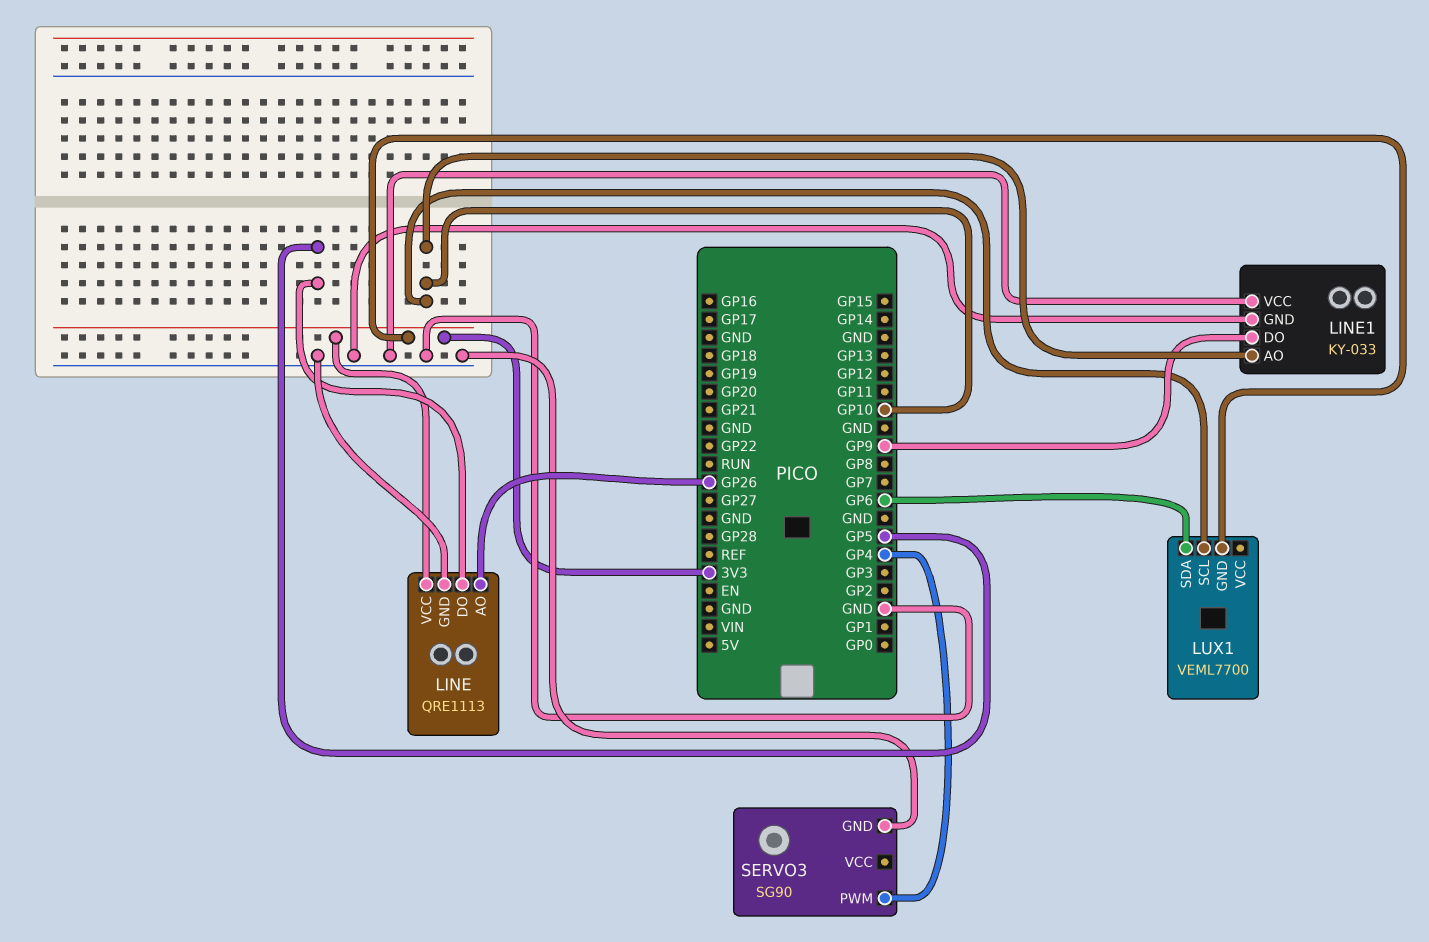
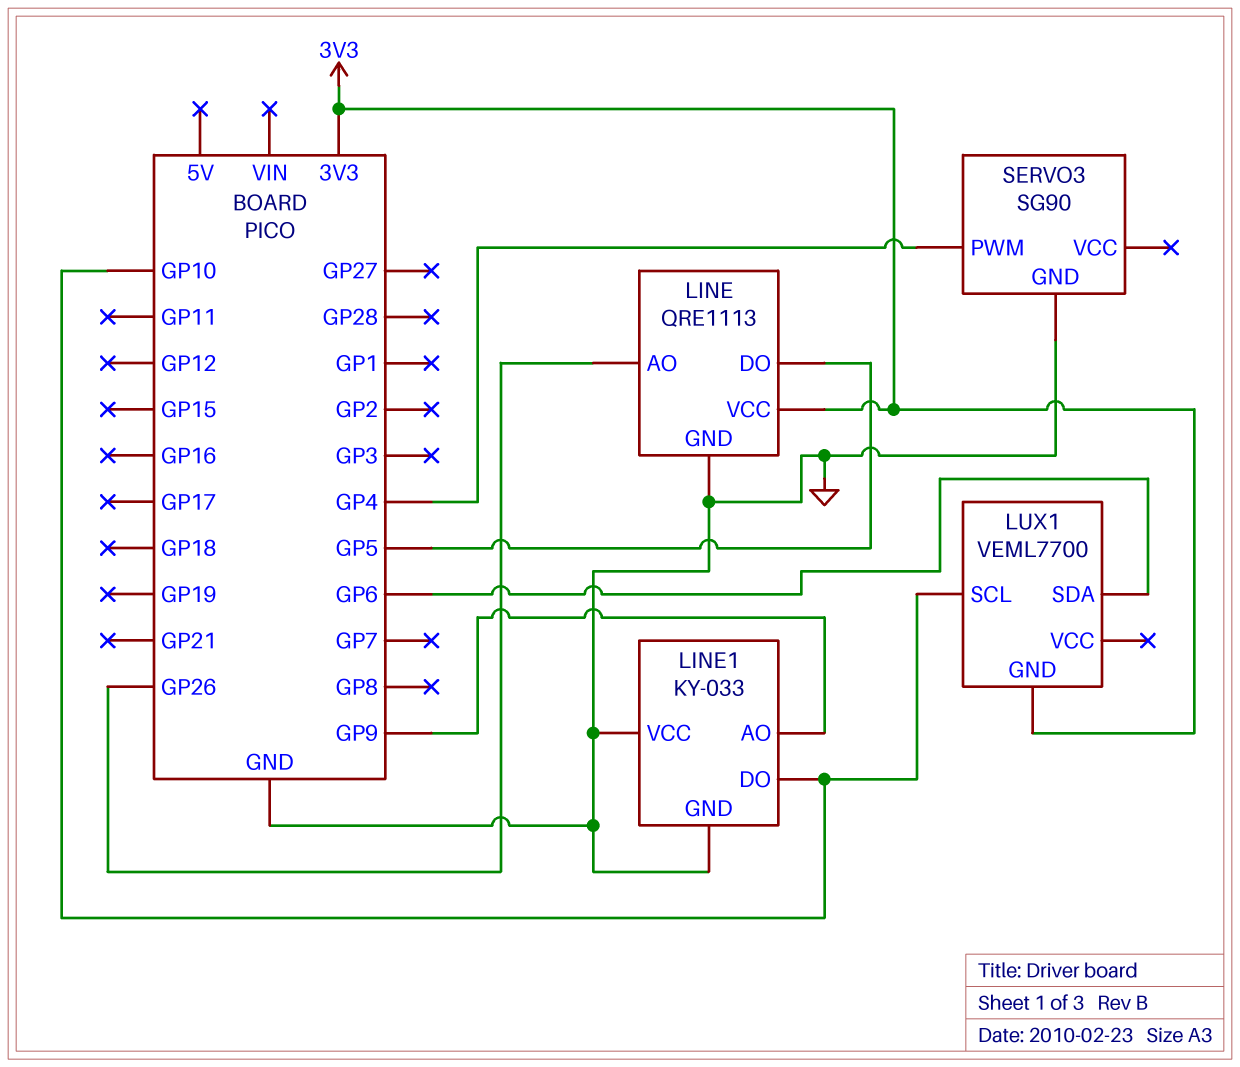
LINE1 pin AO: GP10 -> GP9
LINE1 pin DO: GP9 -> GP10

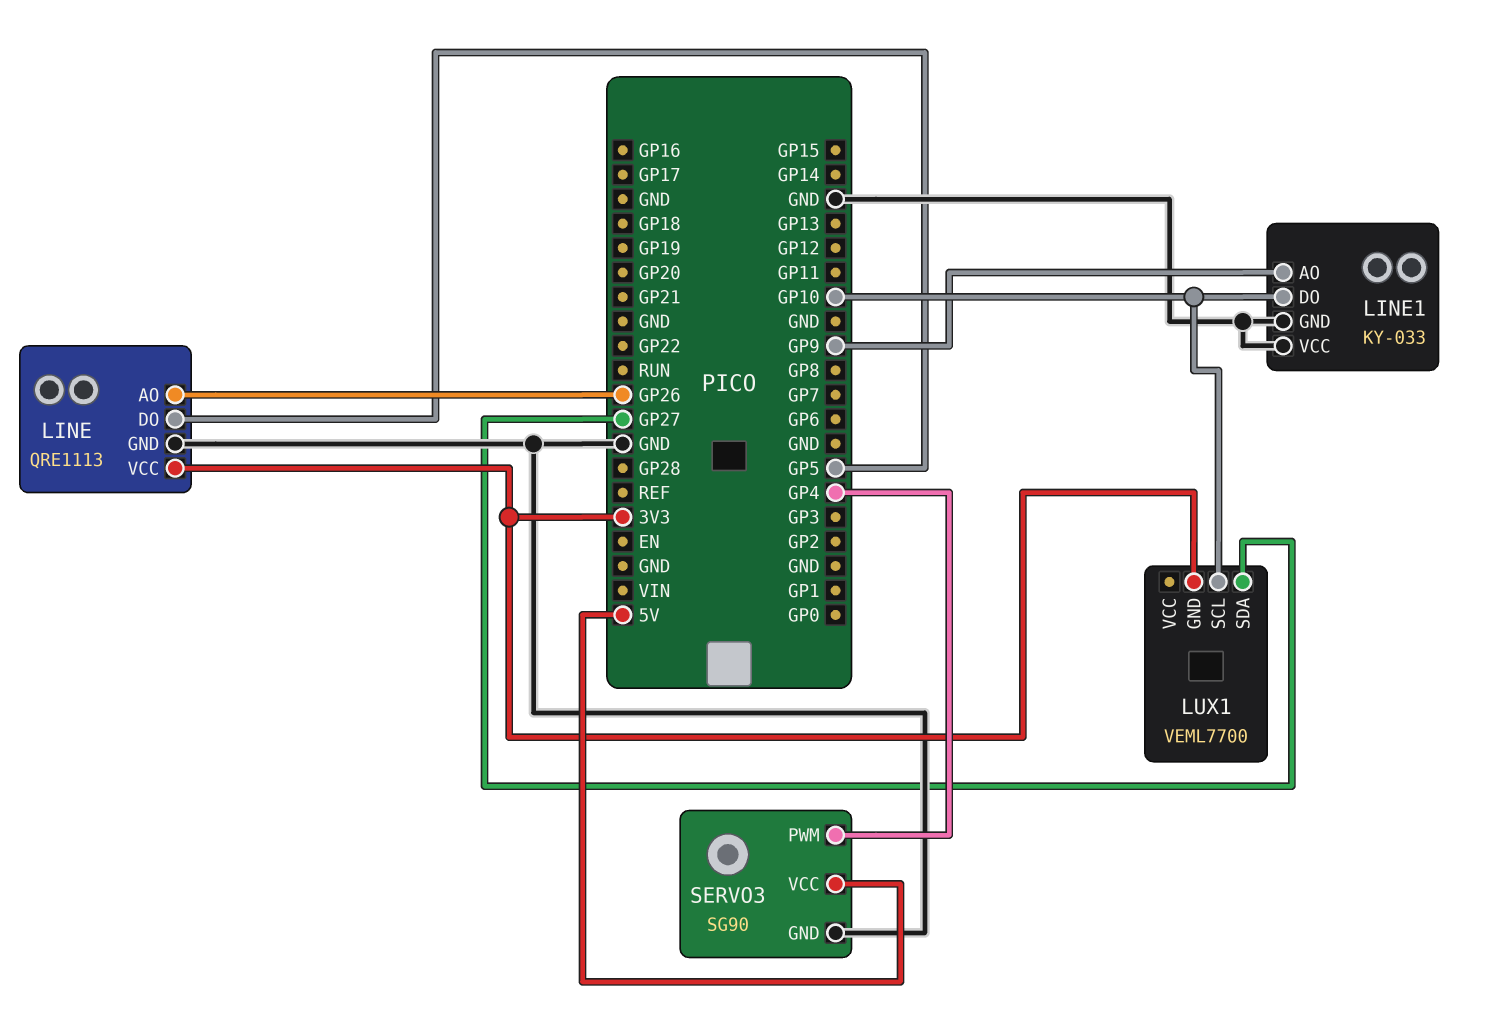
LUX1 pin SDA: GP6 -> GP27
SERVO3 pin VCC: none -> 5V

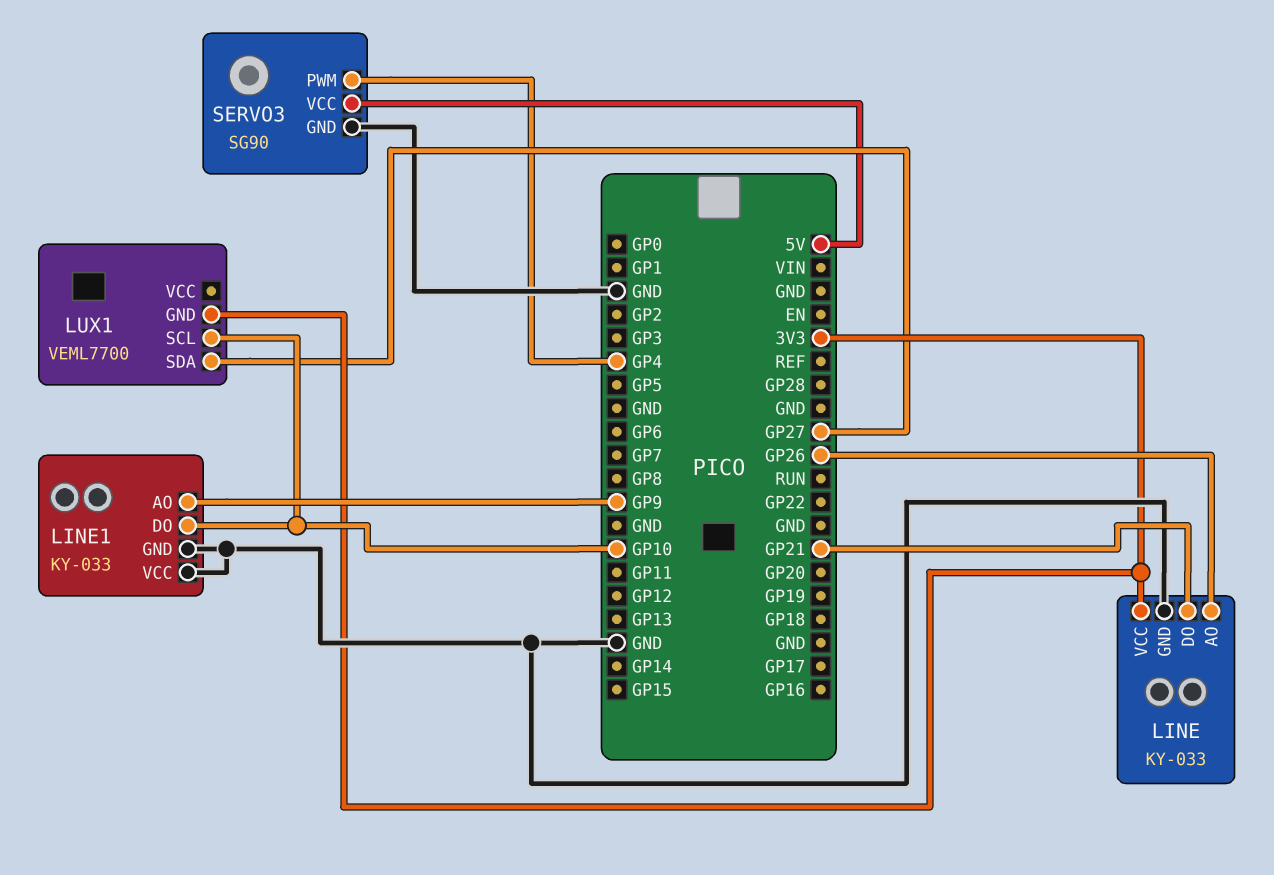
LINE: QRE1113 -> KY-033
LINE pin DO: GP5 -> GP21

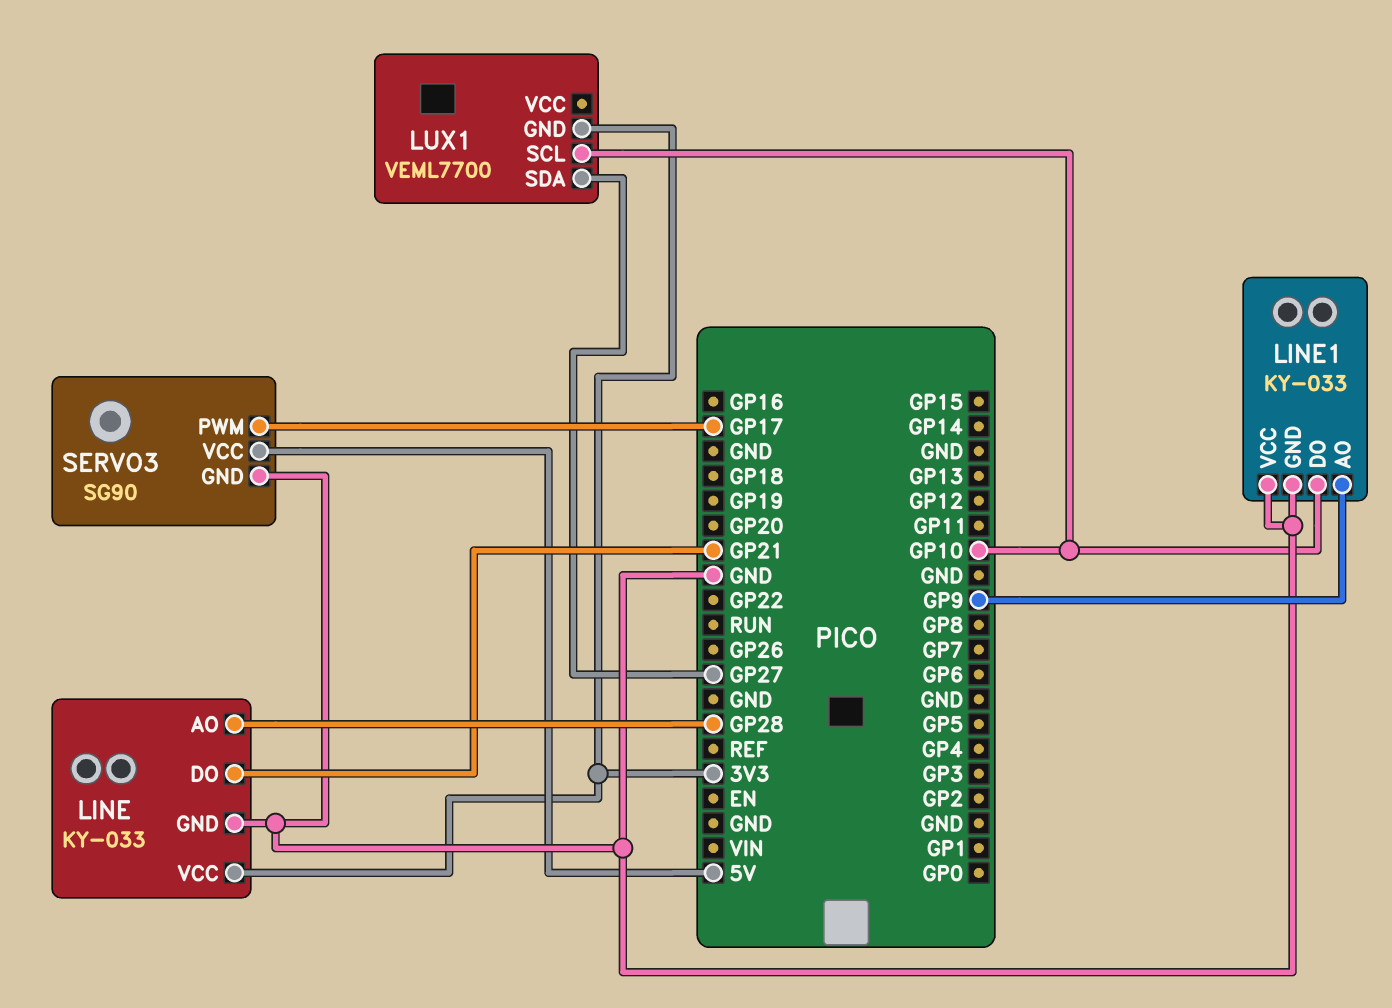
LINE pin AO: GP26 -> GP28
SERVO3 pin PWM: GP4 -> GP17

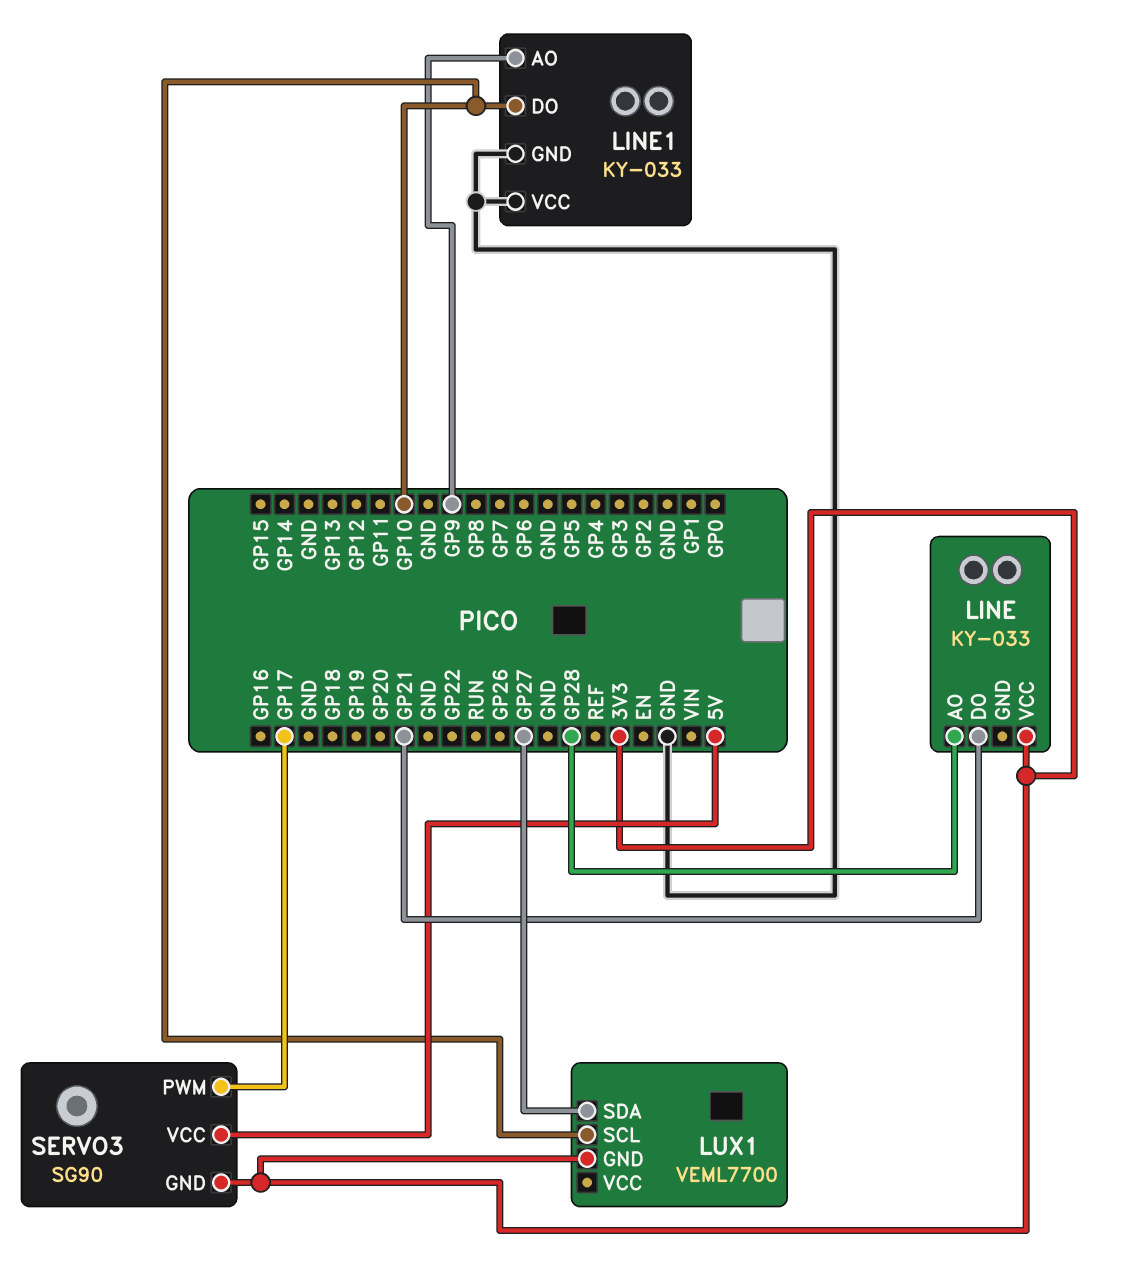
LINE pin GND: GND -> none
SERVO3 pin GND: GND -> 3V3

